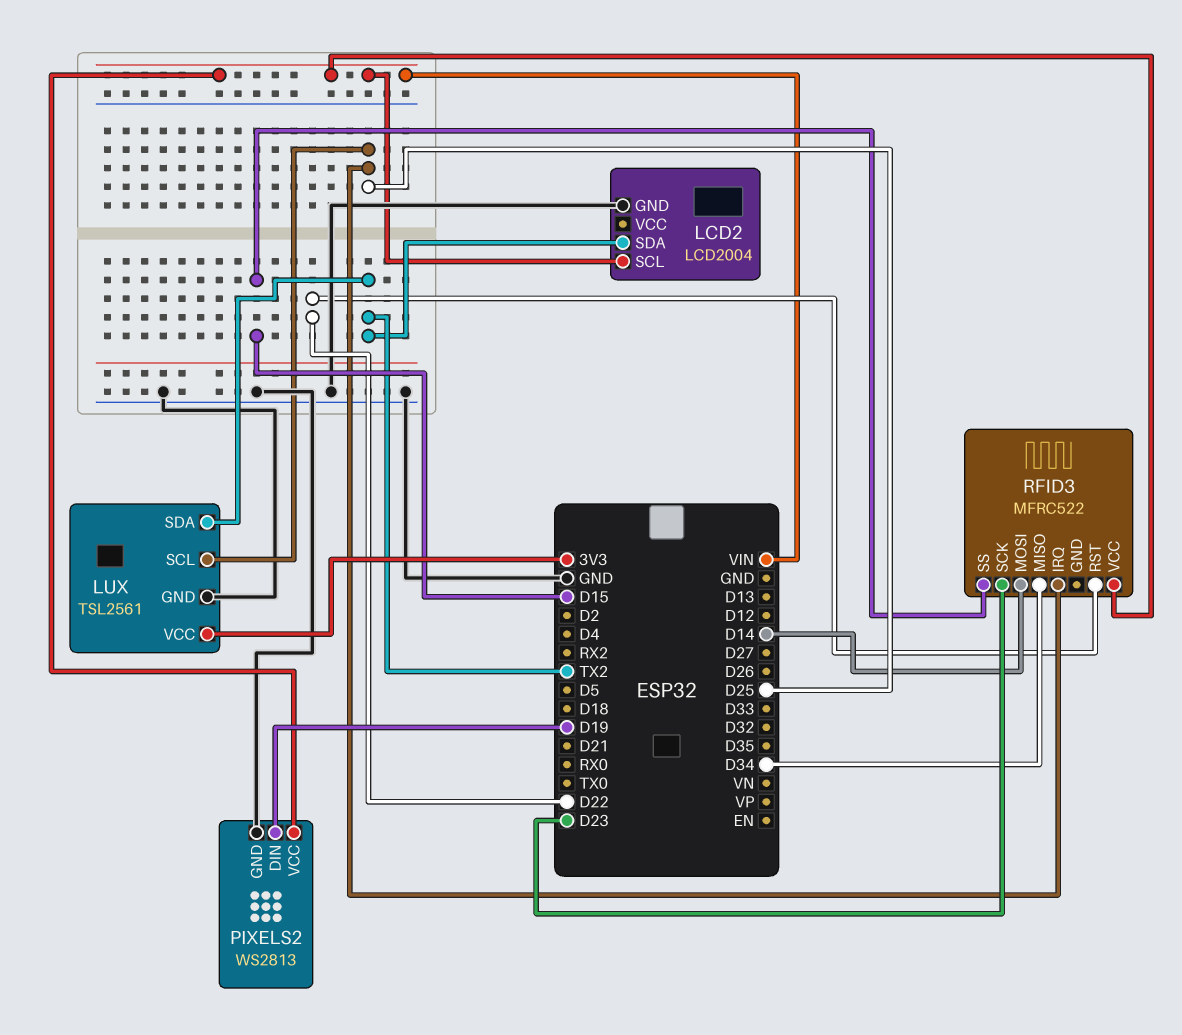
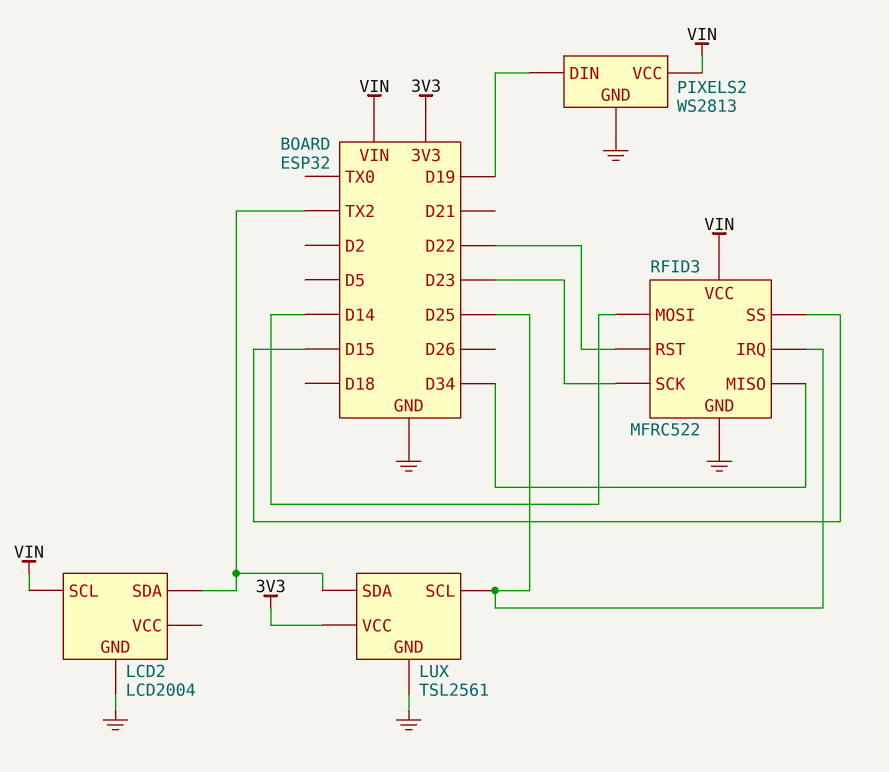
RFID3 pin GND: none -> GND

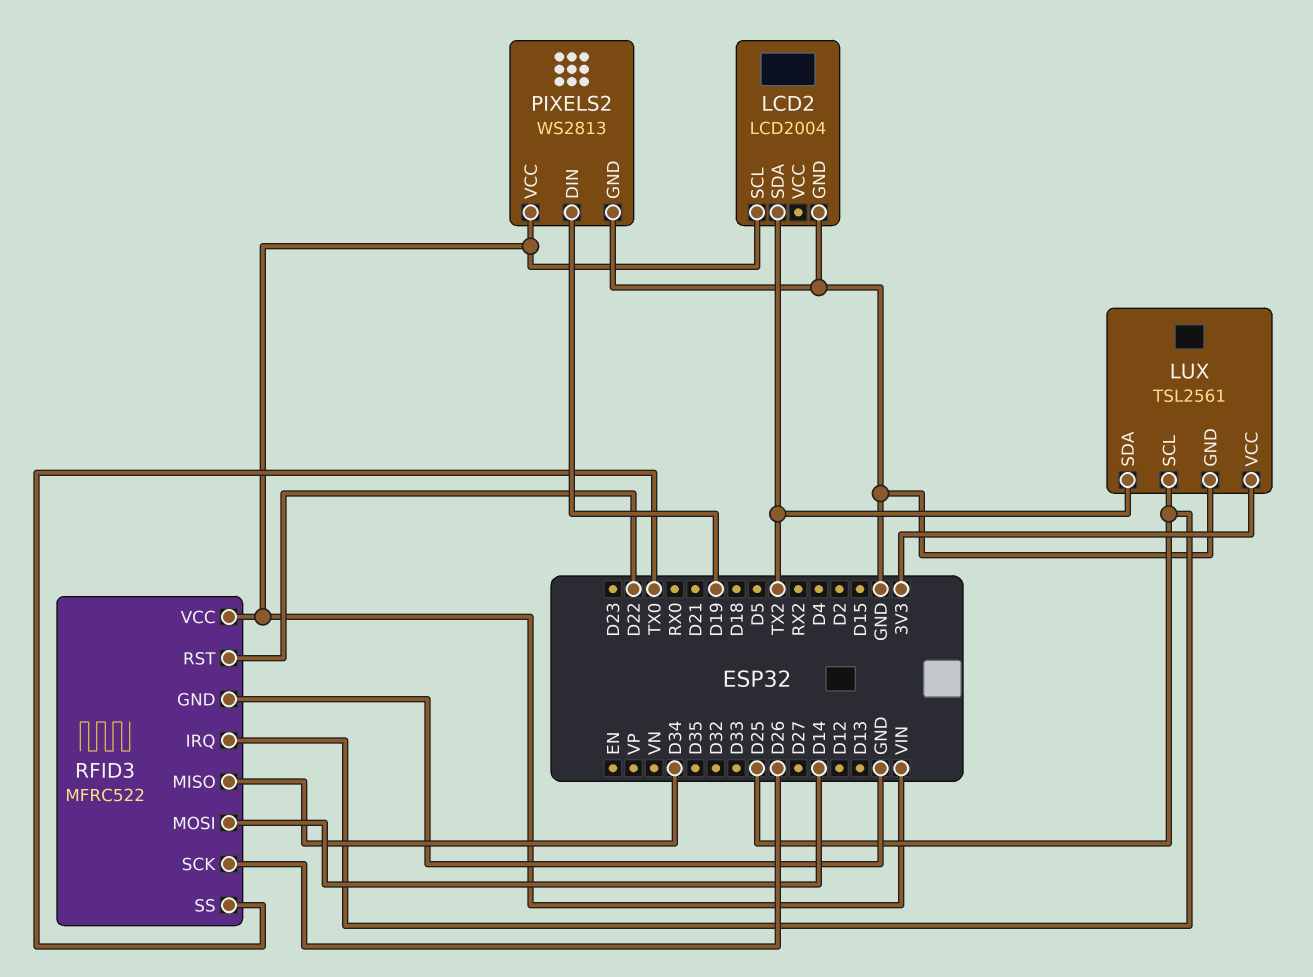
RFID3 pin SCK: D23 -> D26
RFID3 pin SS: D15 -> TX0

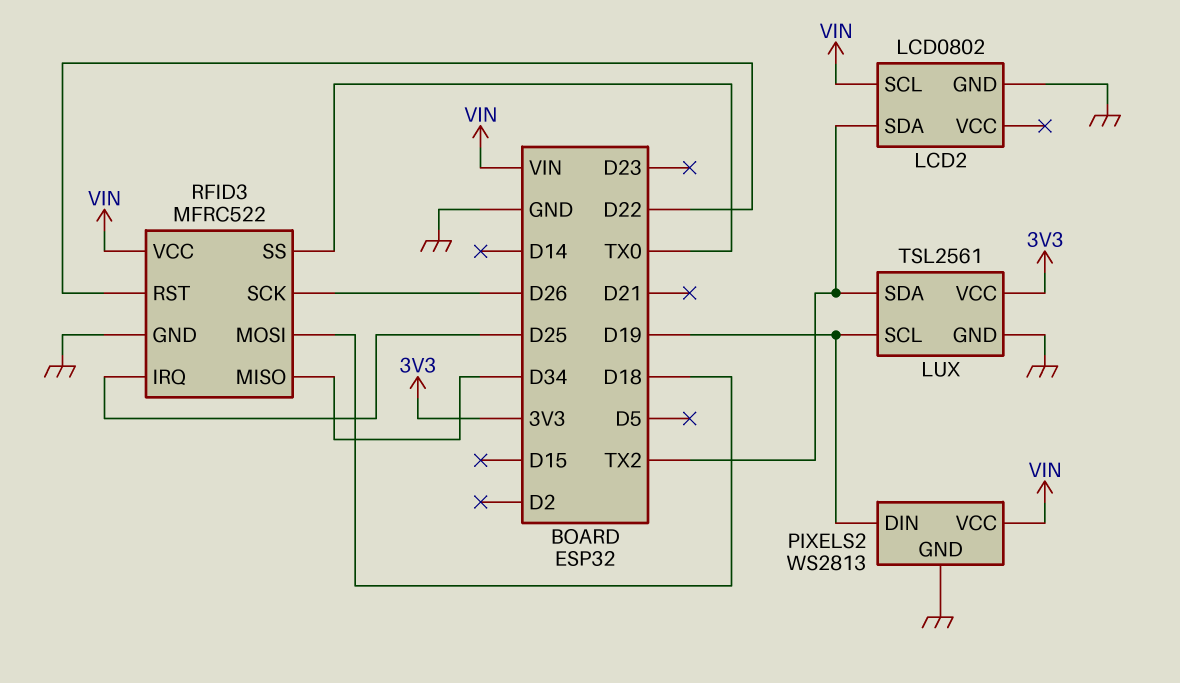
LCD2: LCD2004 -> LCD0802
LUX pin SCL: D25 -> D19
RFID3 pin MOSI: D14 -> D18

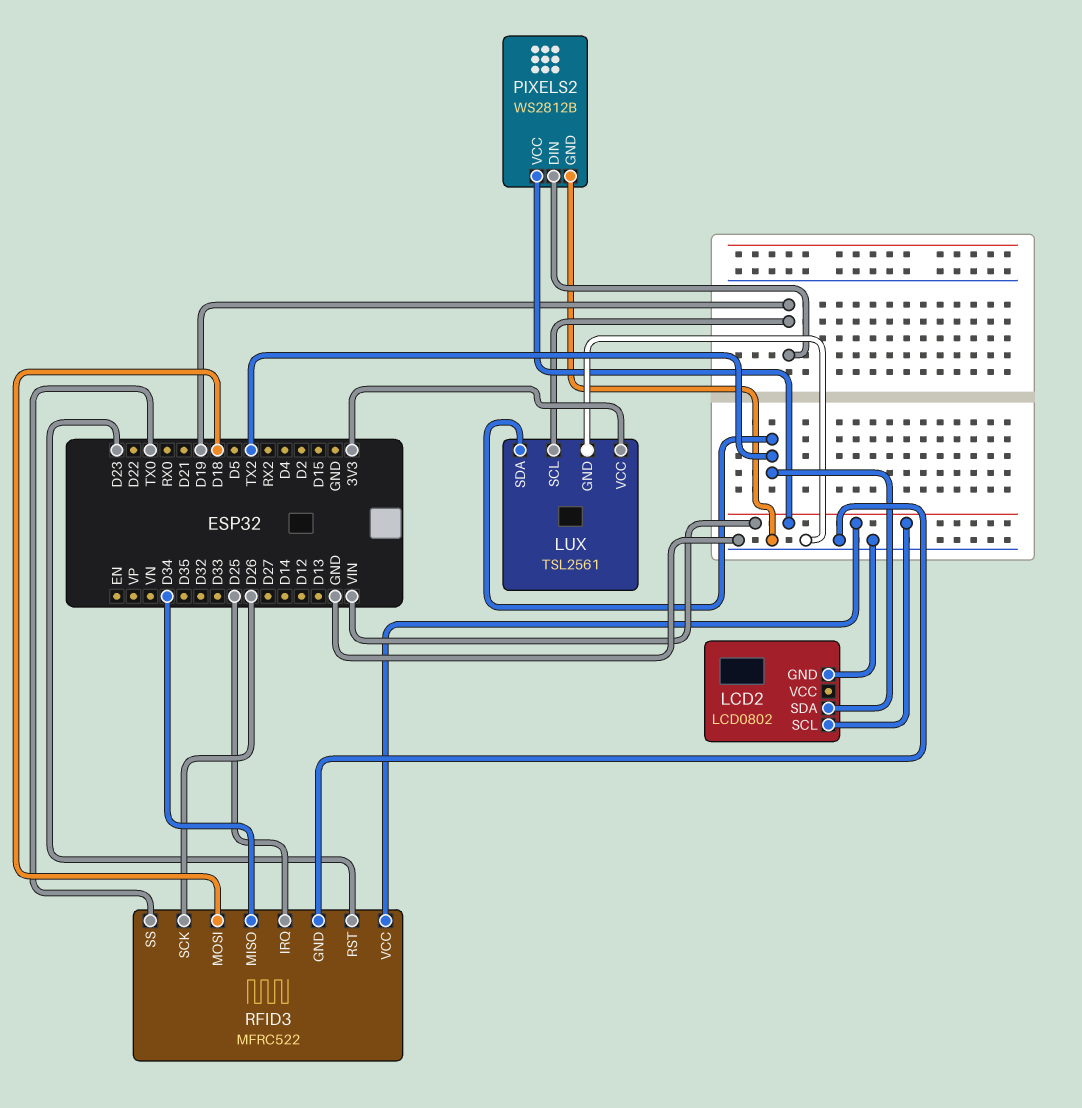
PIXELS2: WS2813 -> WS2812B
RFID3 pin RST: D22 -> D23

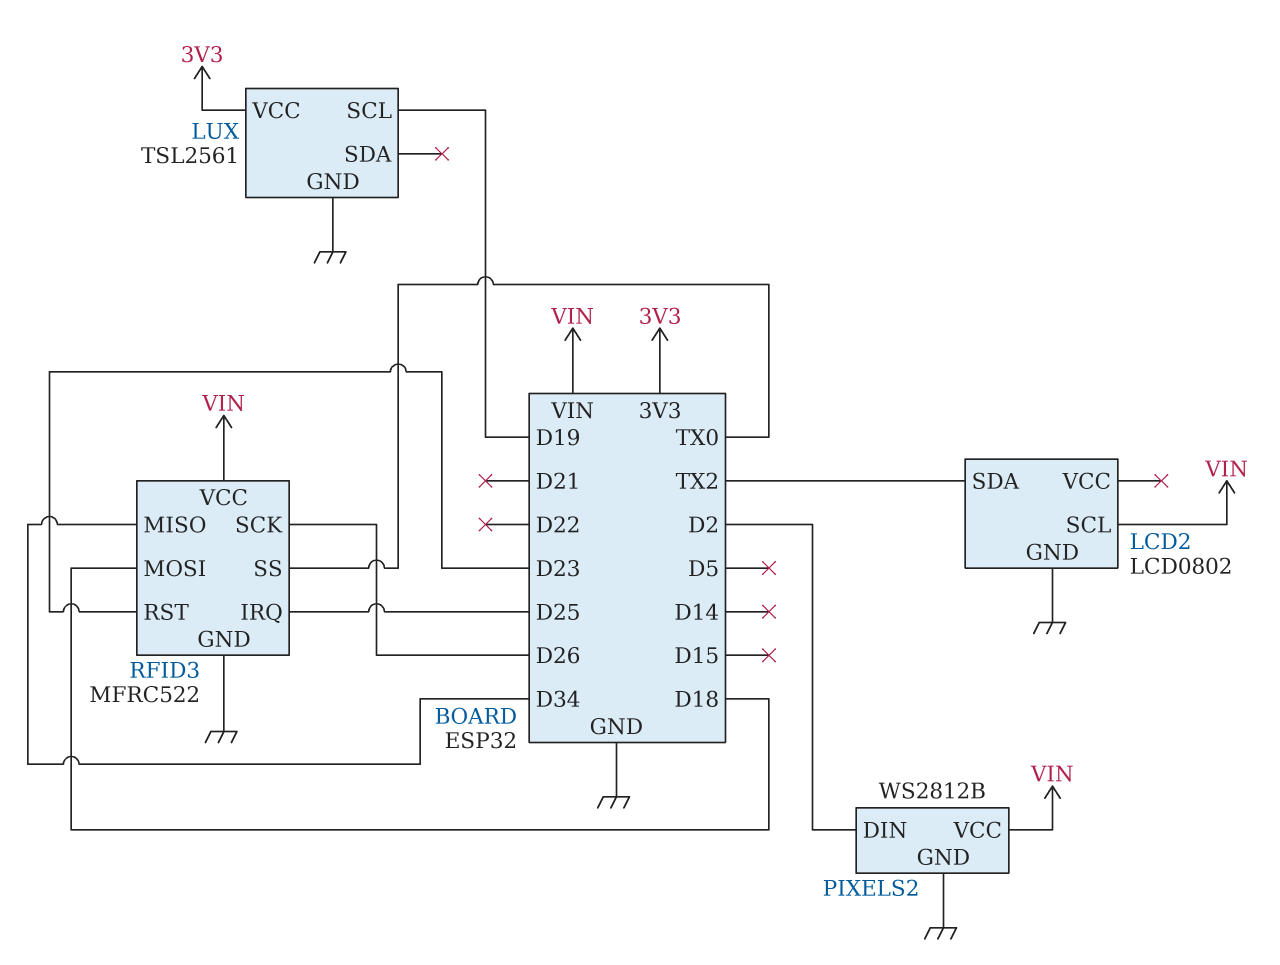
LUX pin SDA: TX2 -> none
PIXELS2 pin DIN: D19 -> D2

